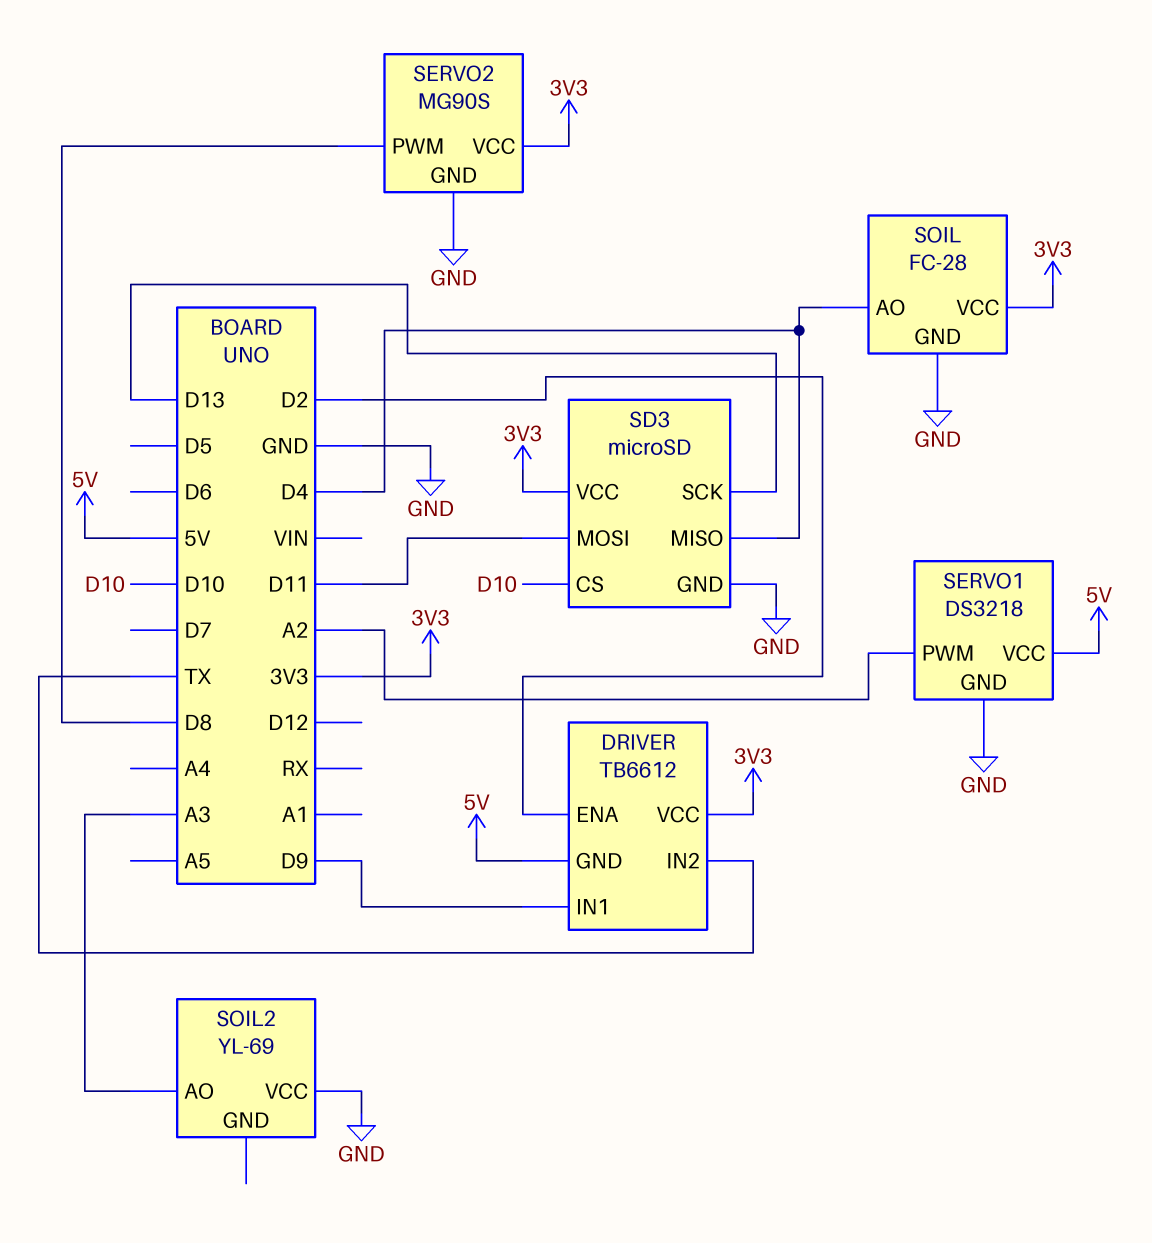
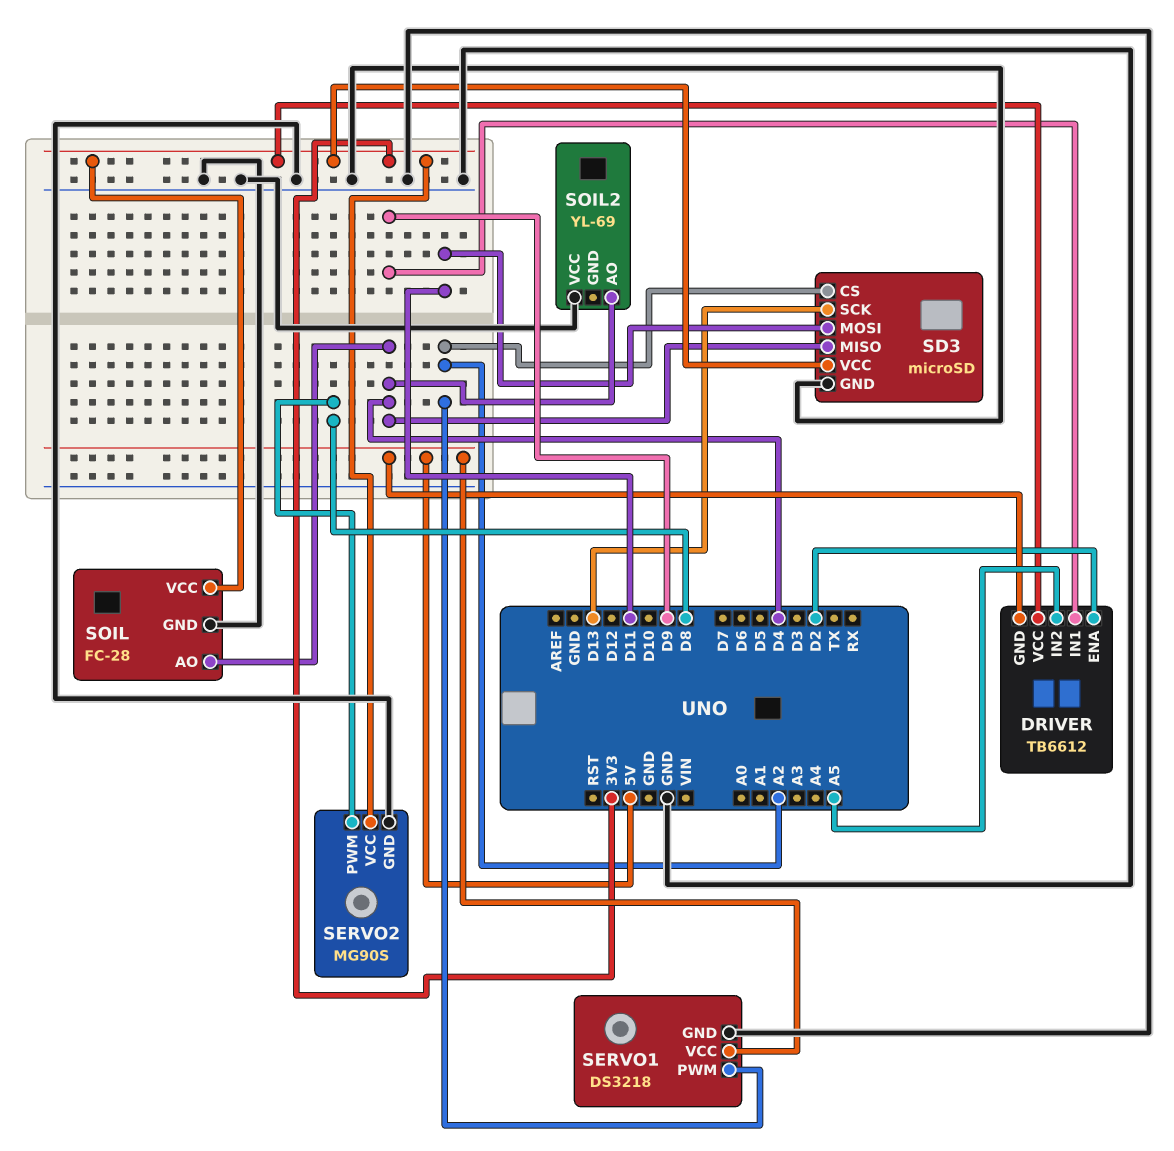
DRIVER pin IN2: TX -> A5
SD3 pin CS: D10 -> A2
SOIL2 pin AO: A3 -> D4

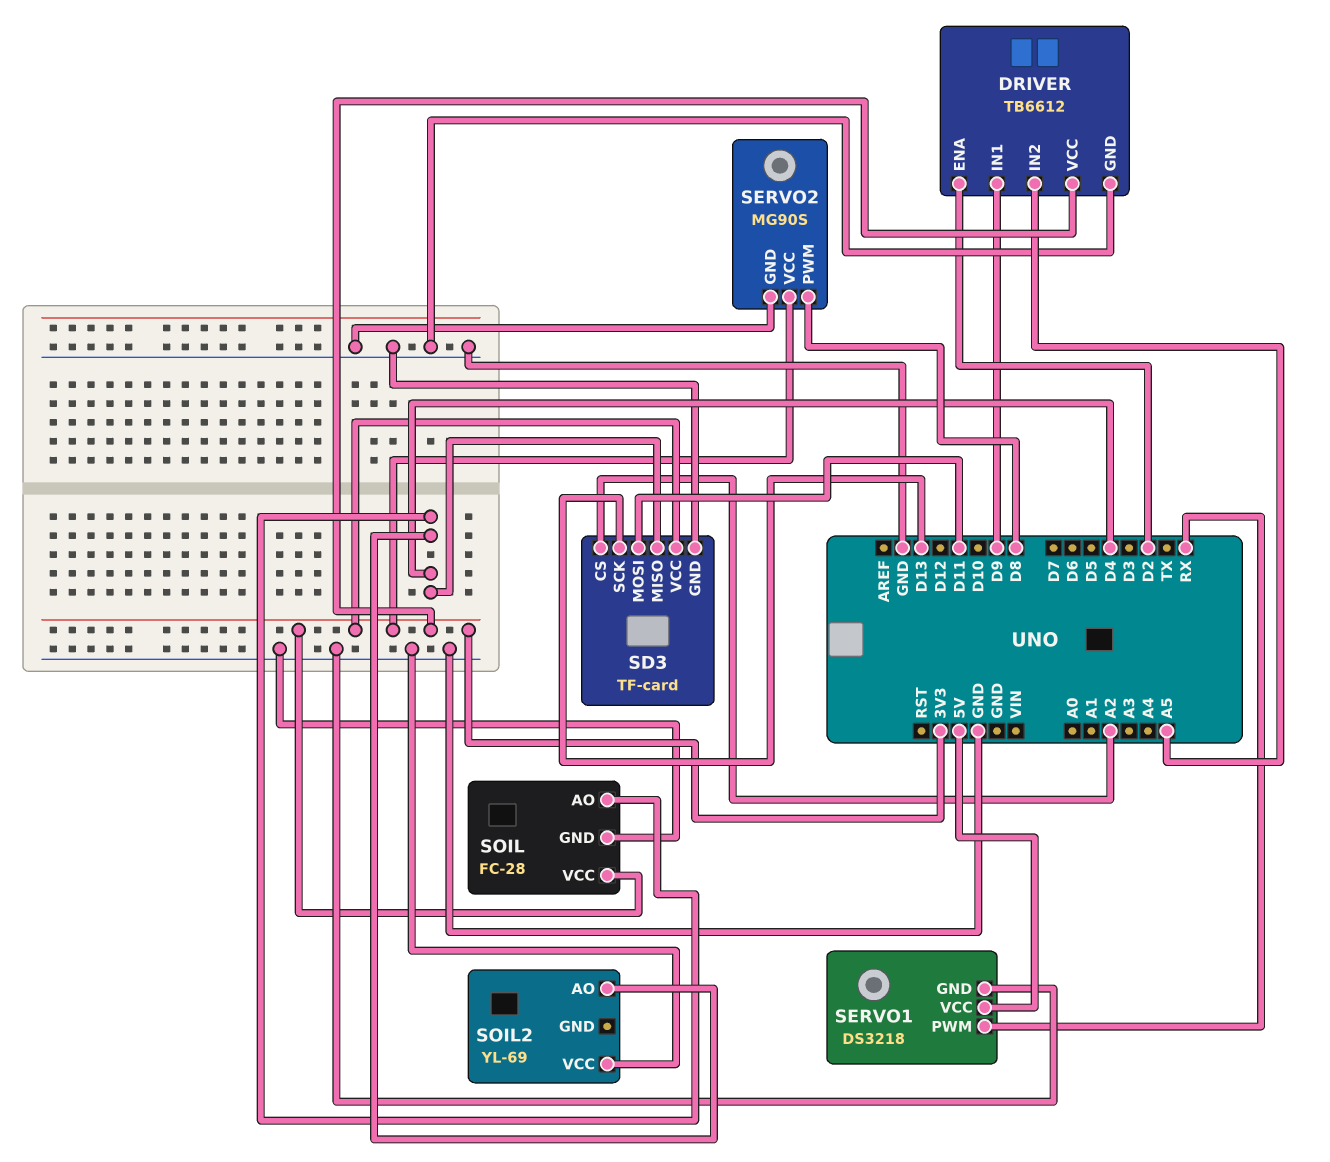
DRIVER pin GND: 5V -> GND
SD3: microSD -> TF-card
SERVO1 pin PWM: A2 -> RX

